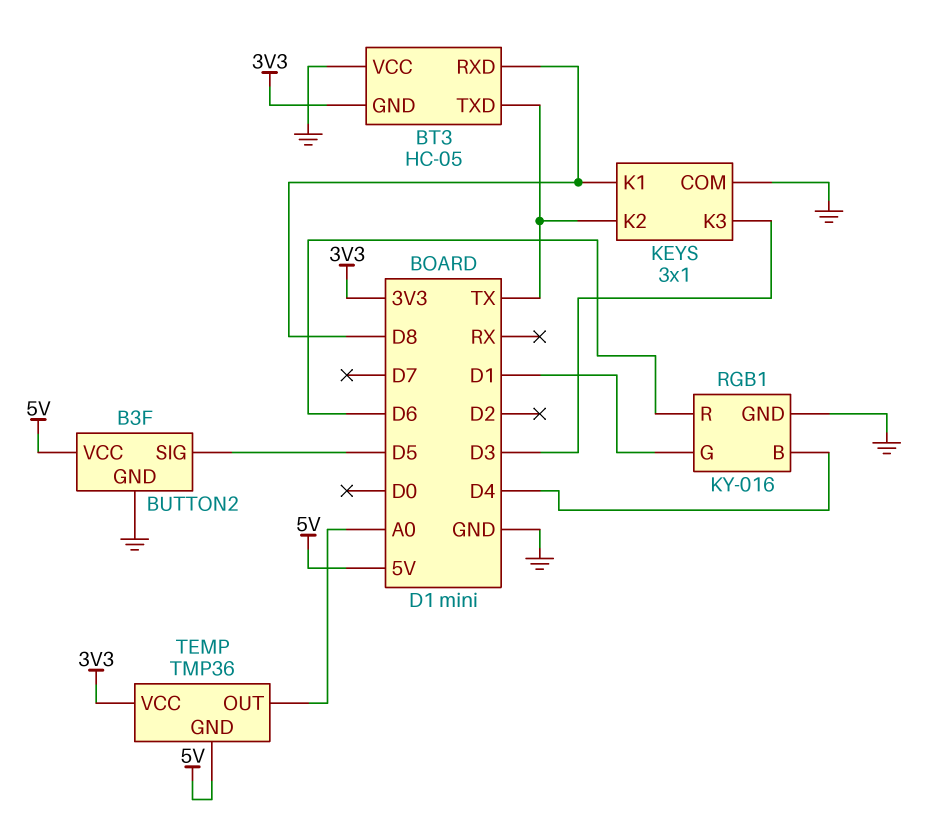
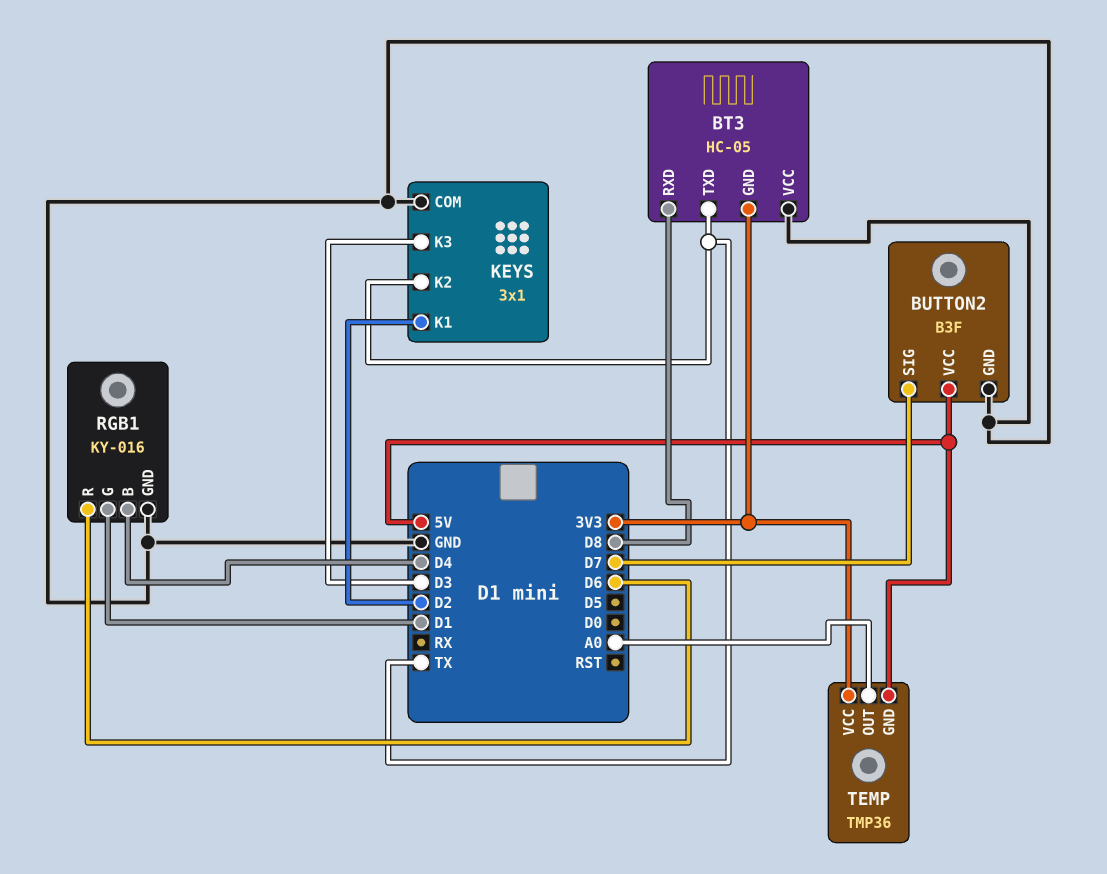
BUTTON2 pin SIG: D5 -> D7
KEYS pin K1: D8 -> D2

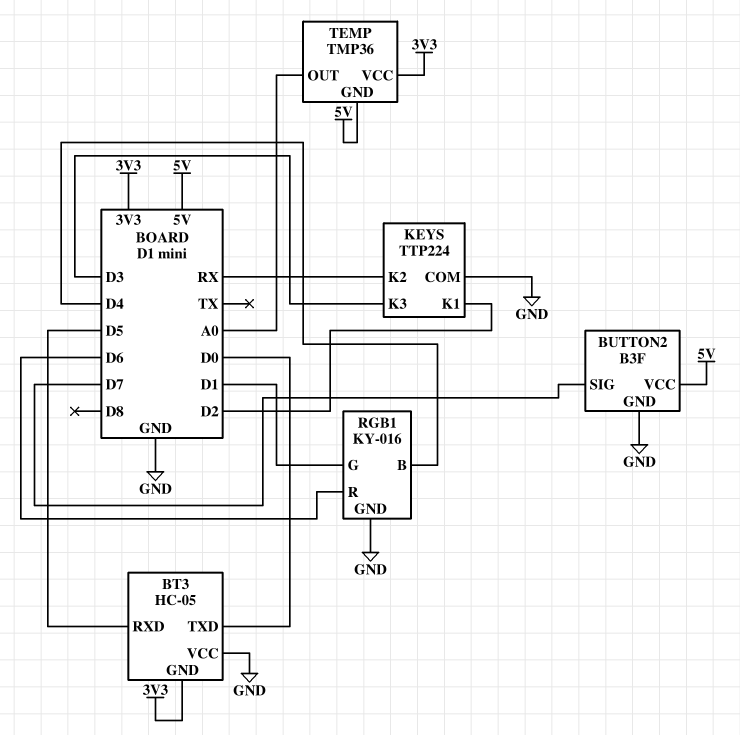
BT3 pin RXD: D8 -> D5
BT3 pin TXD: TX -> D0
KEYS: 3x1 -> TTP224
KEYS pin K2: TX -> RX

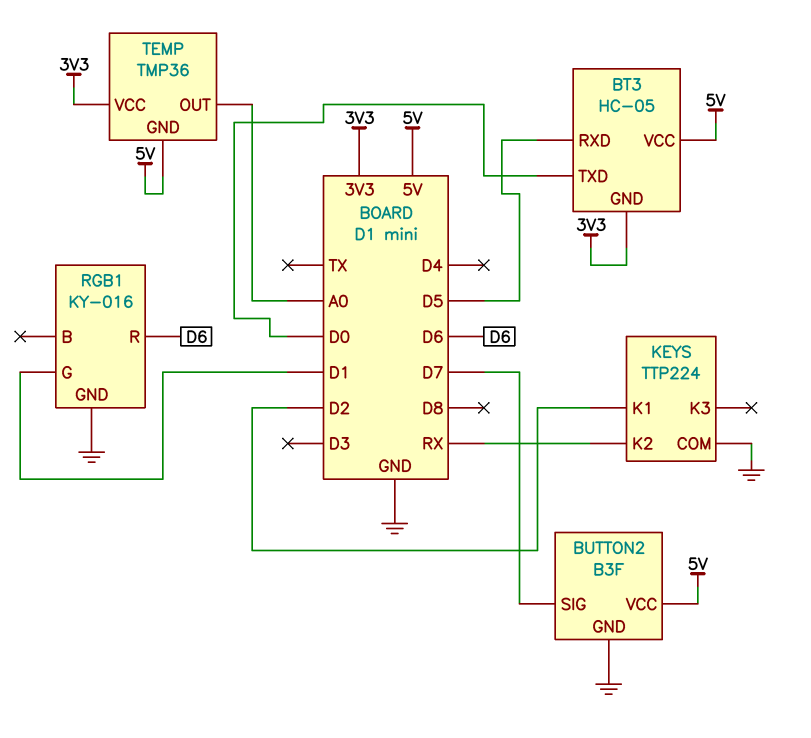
BT3 pin VCC: GND -> 5V
KEYS pin K3: D3 -> none
RGB1 pin B: D4 -> none

